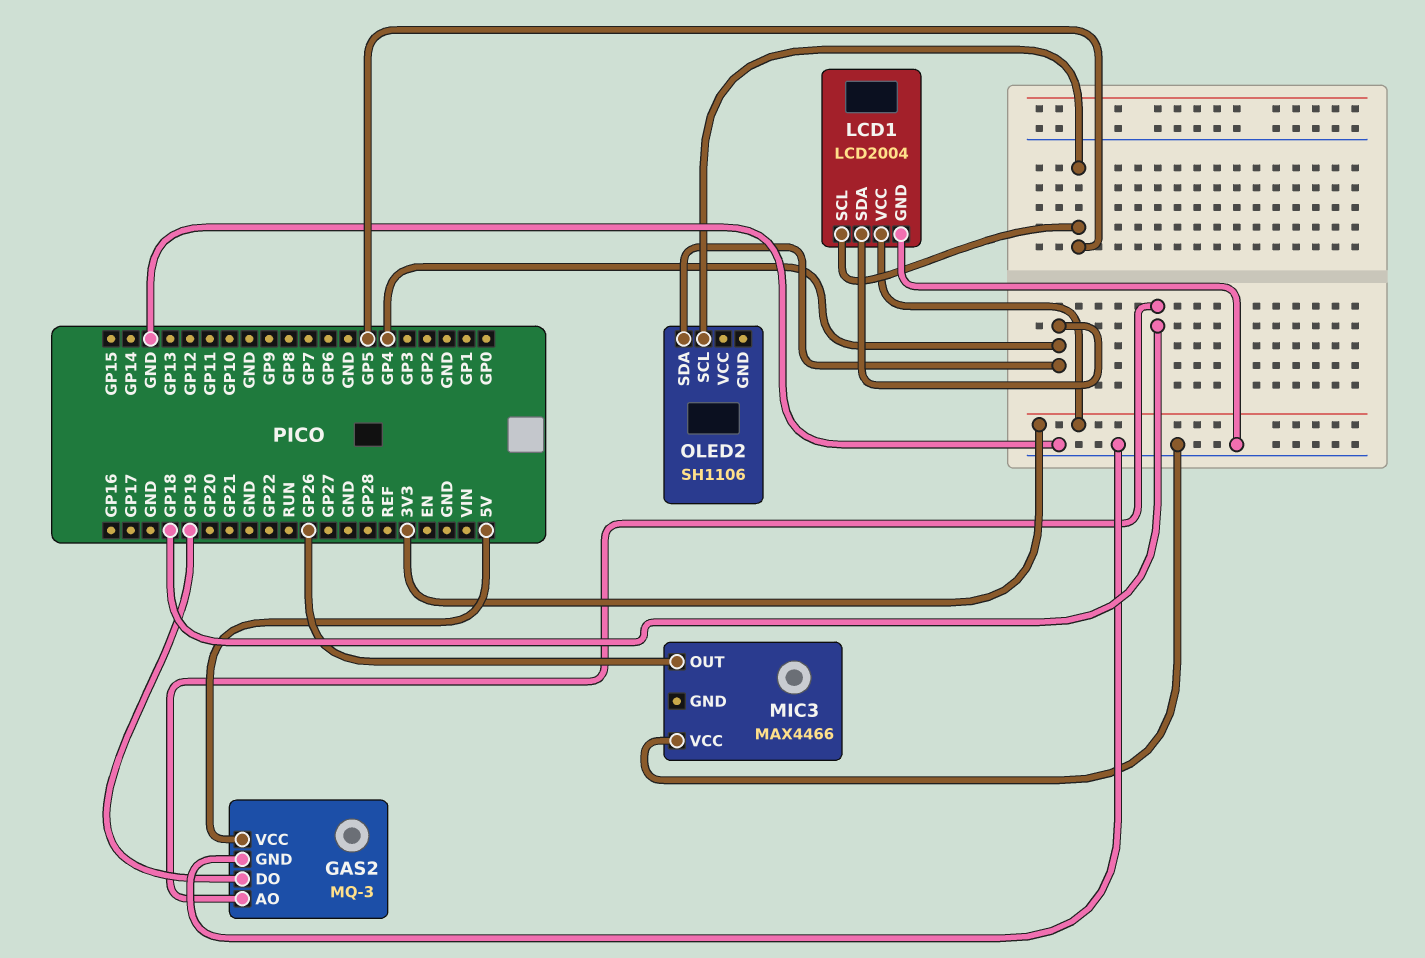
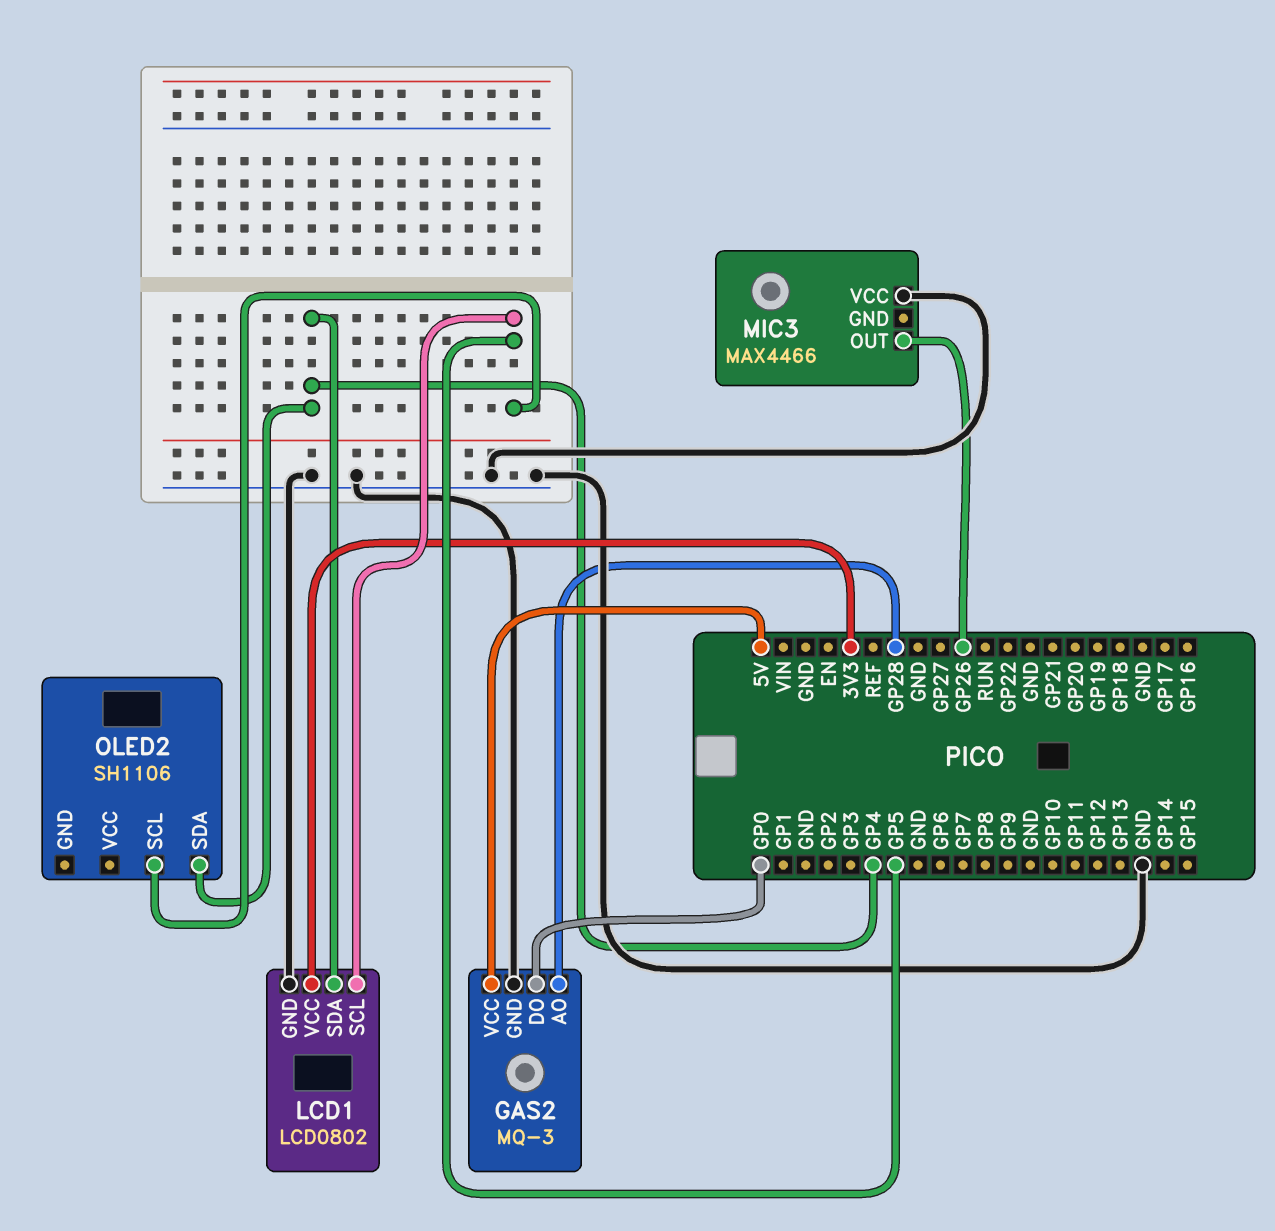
GAS2 pin AO: GP18 -> GP28
GAS2 pin DO: GP19 -> GP0
LCD1: LCD2004 -> LCD0802

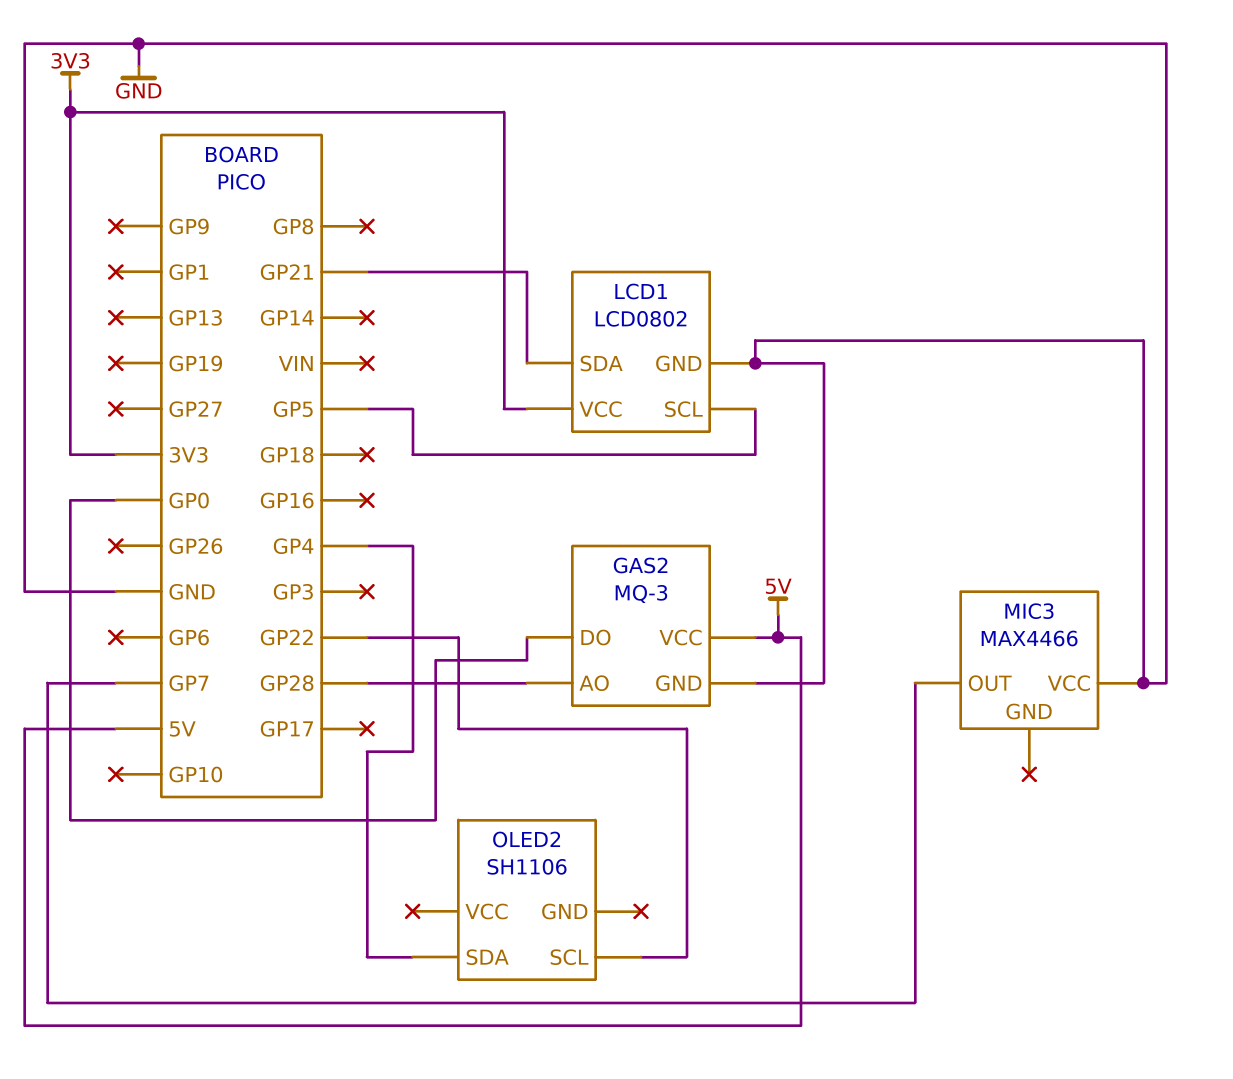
LCD1 pin SDA: GP4 -> GP21
MIC3 pin OUT: GP26 -> GP7
OLED2 pin SCL: GP5 -> GP22

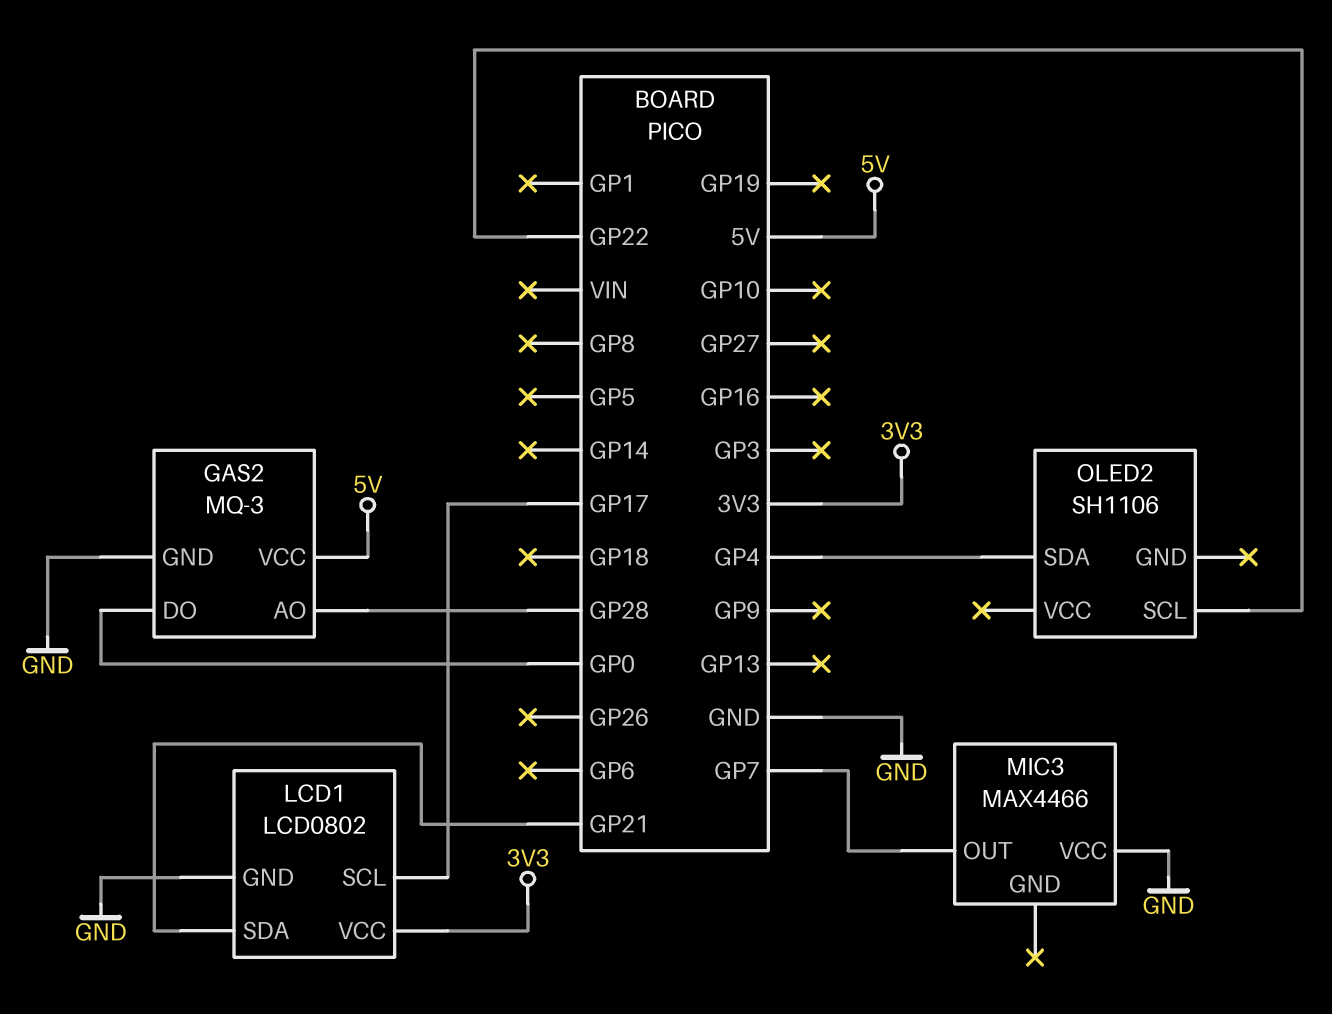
LCD1 pin SCL: GP5 -> GP17

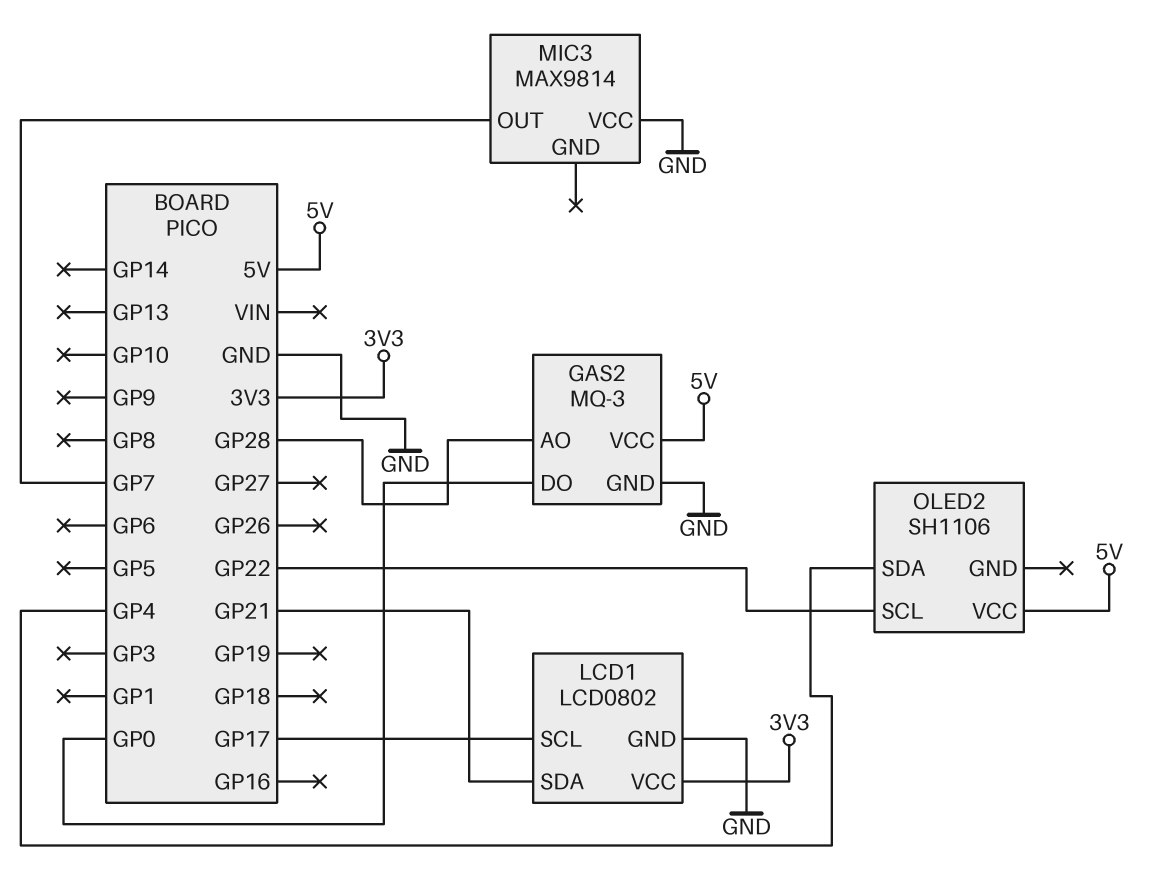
MIC3: MAX4466 -> MAX9814
OLED2 pin VCC: none -> 5V

